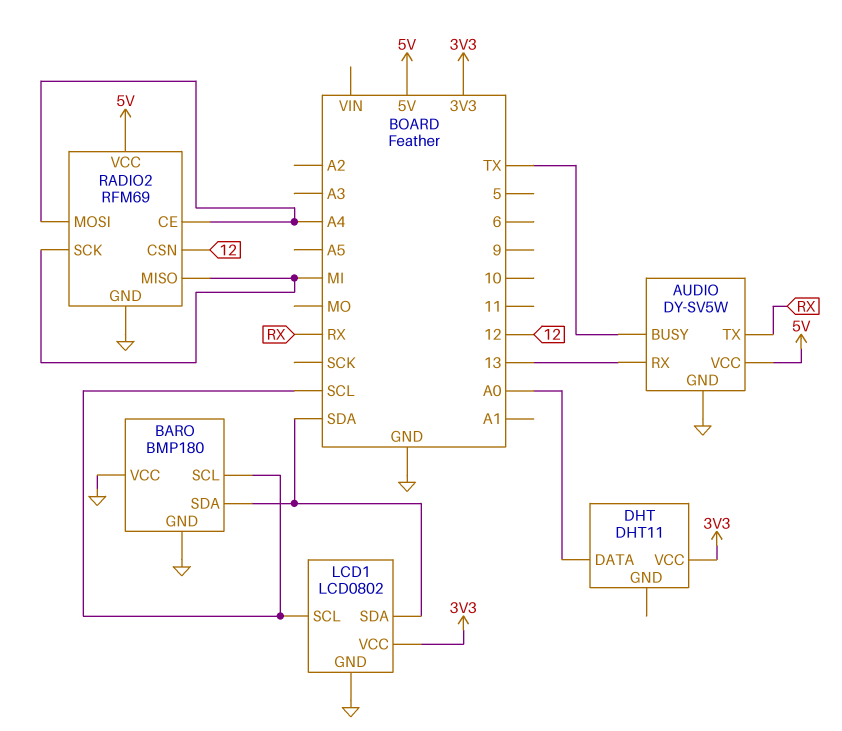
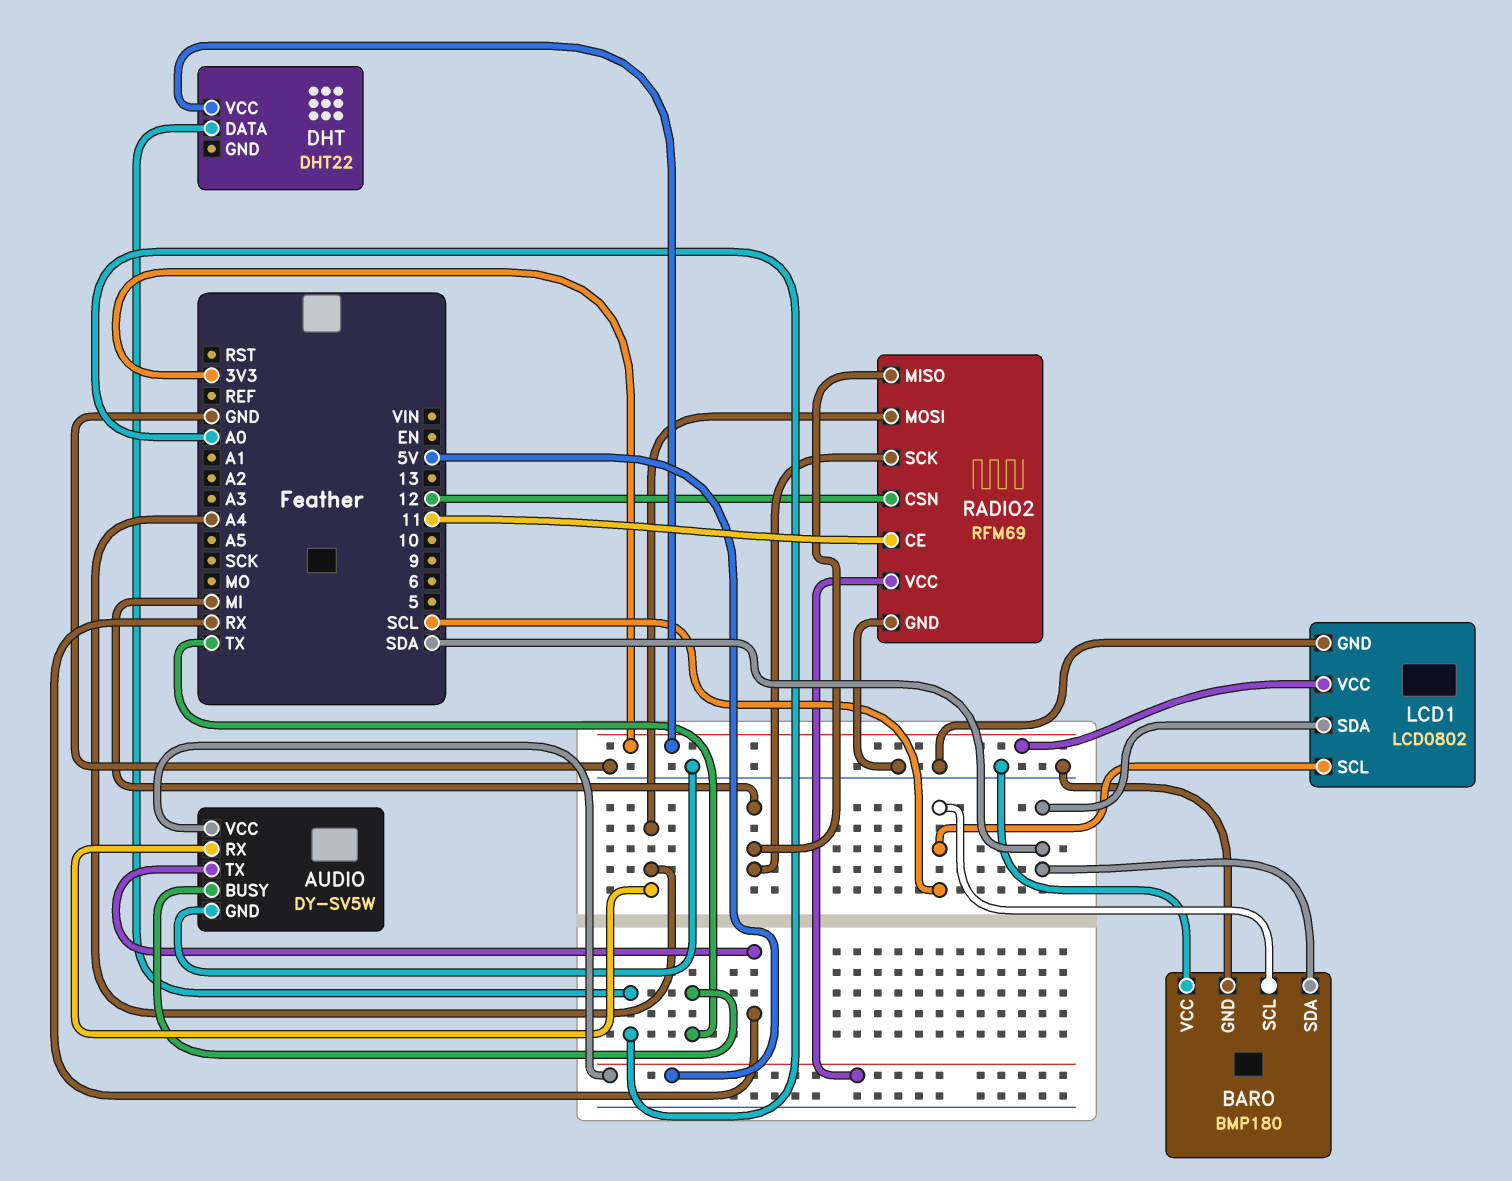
AUDIO pin RX: 13 -> A4
DHT: DHT11 -> DHT22
RADIO2 pin CE: A4 -> 11

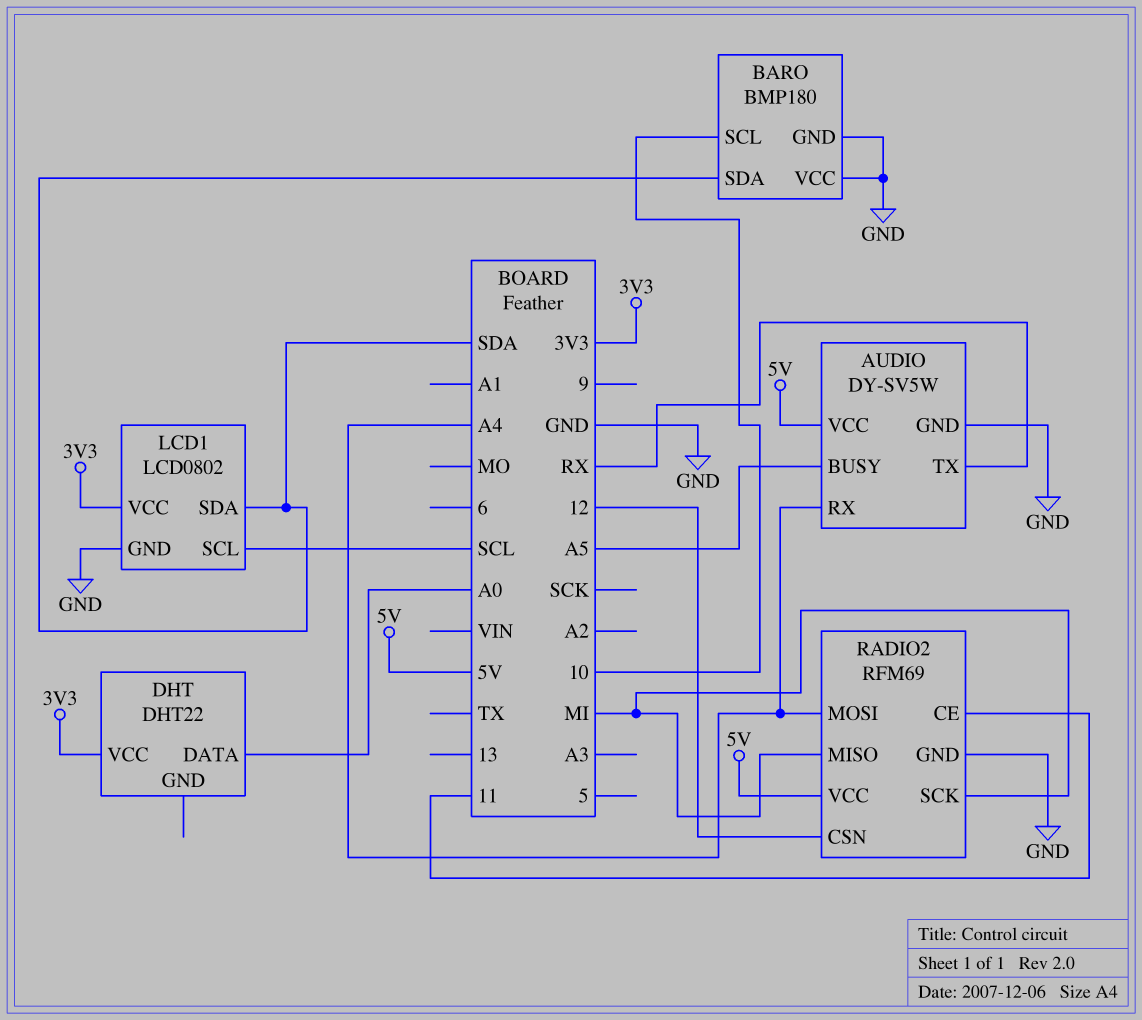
AUDIO pin BUSY: TX -> A5
BARO pin SCL: SCL -> 10

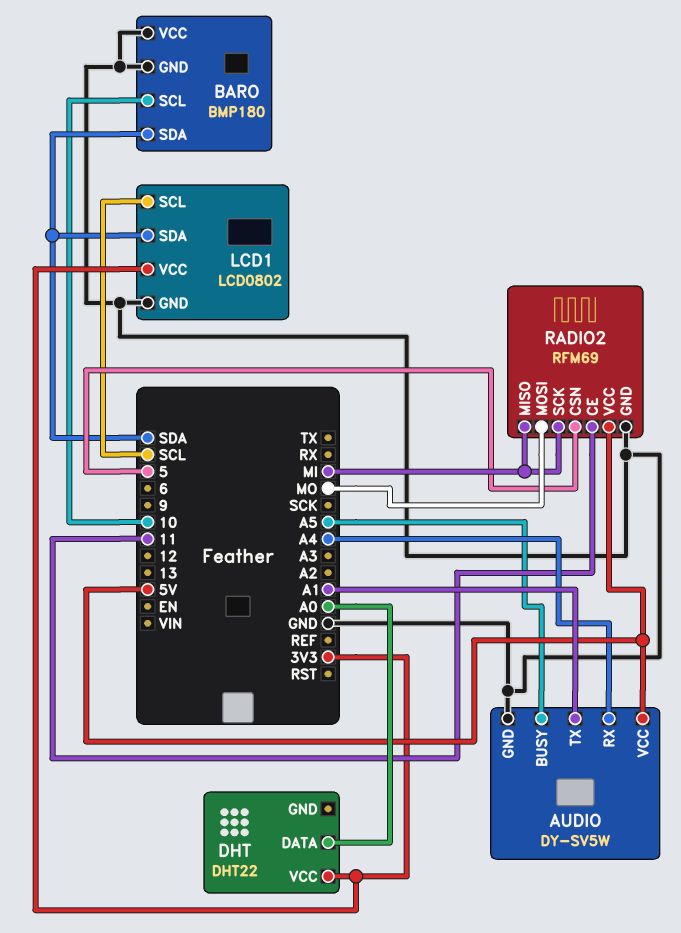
AUDIO pin TX: RX -> A1
RADIO2 pin CSN: 12 -> 5
RADIO2 pin MOSI: A4 -> MO

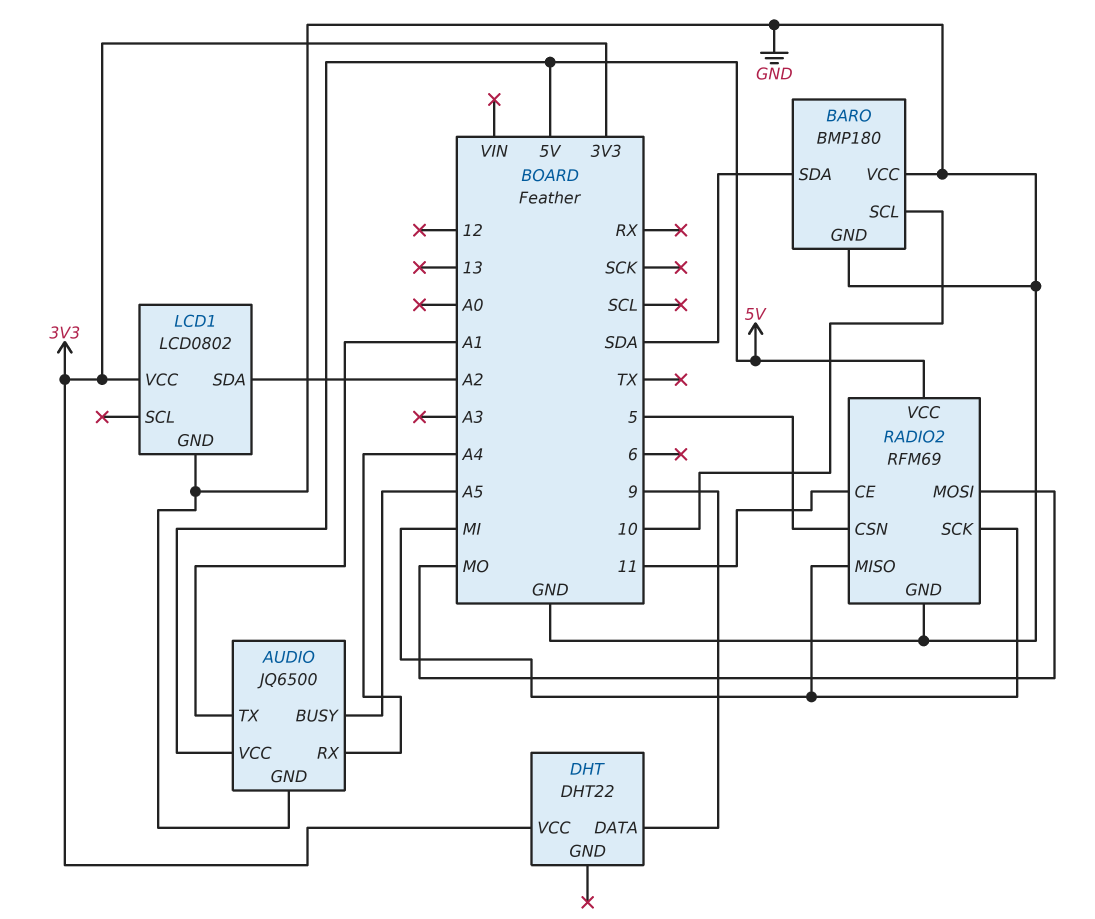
AUDIO: DY-SV5W -> JQ6500
DHT pin DATA: A0 -> 9
LCD1 pin SCL: SCL -> none
LCD1 pin SDA: SDA -> A2

